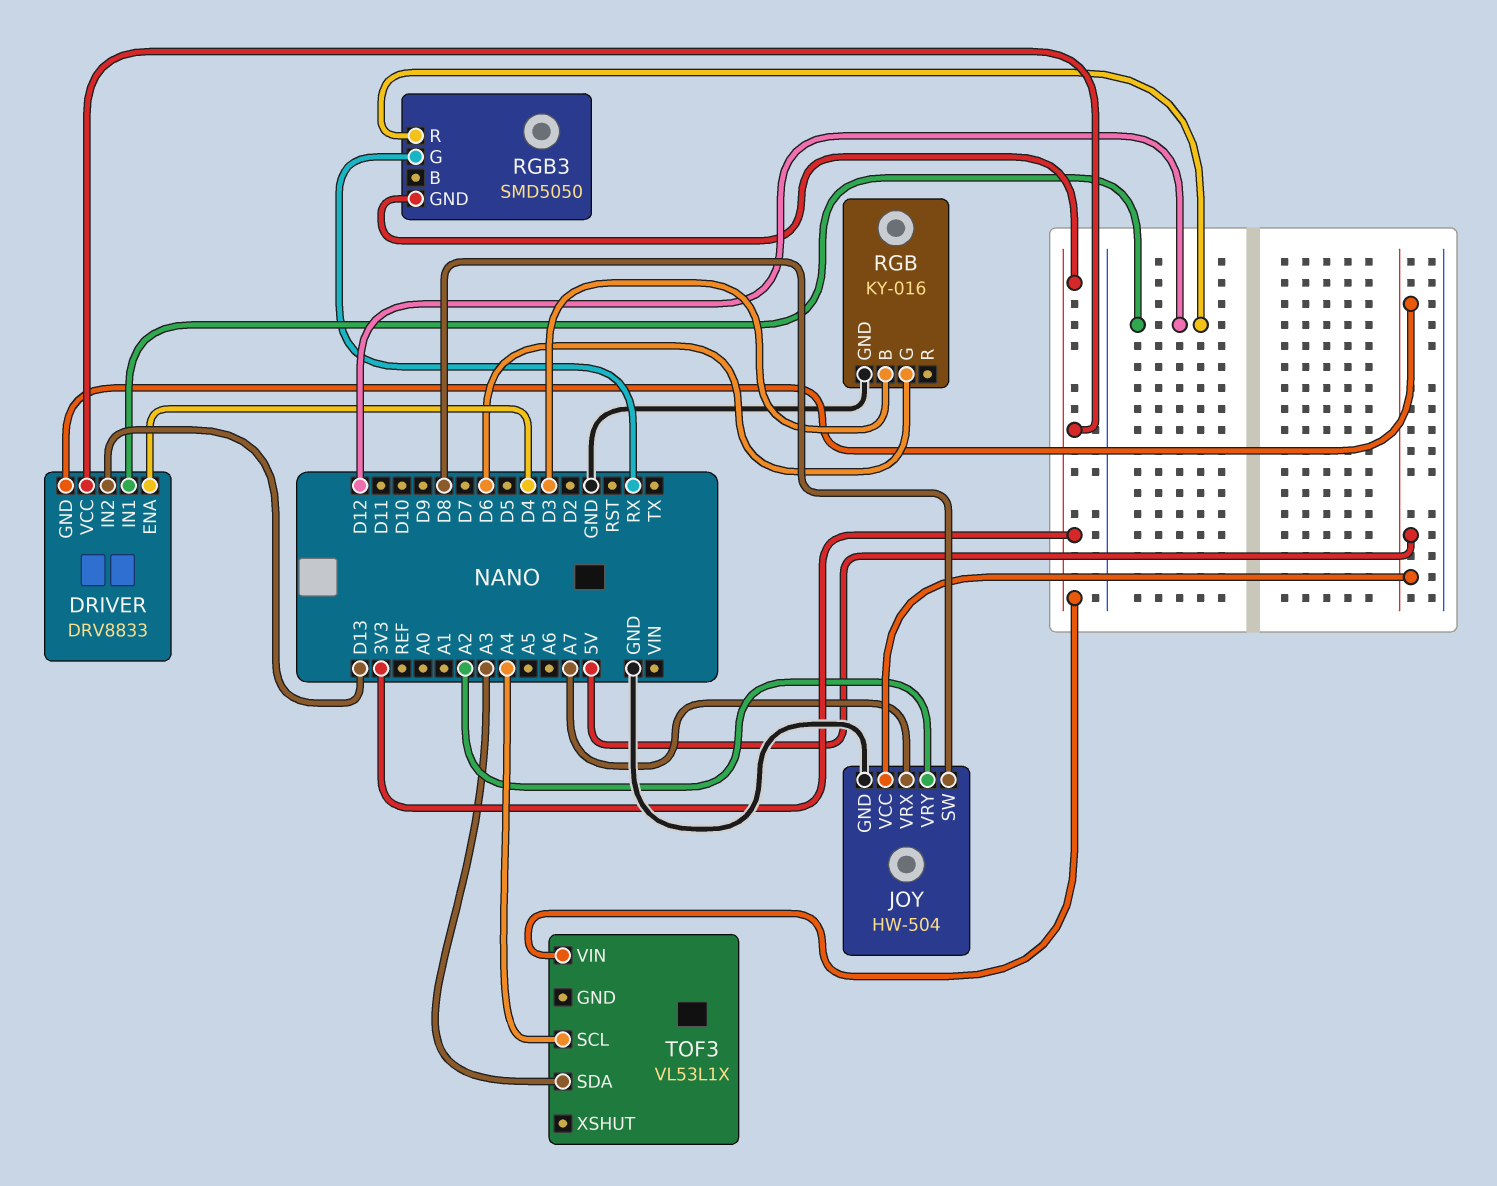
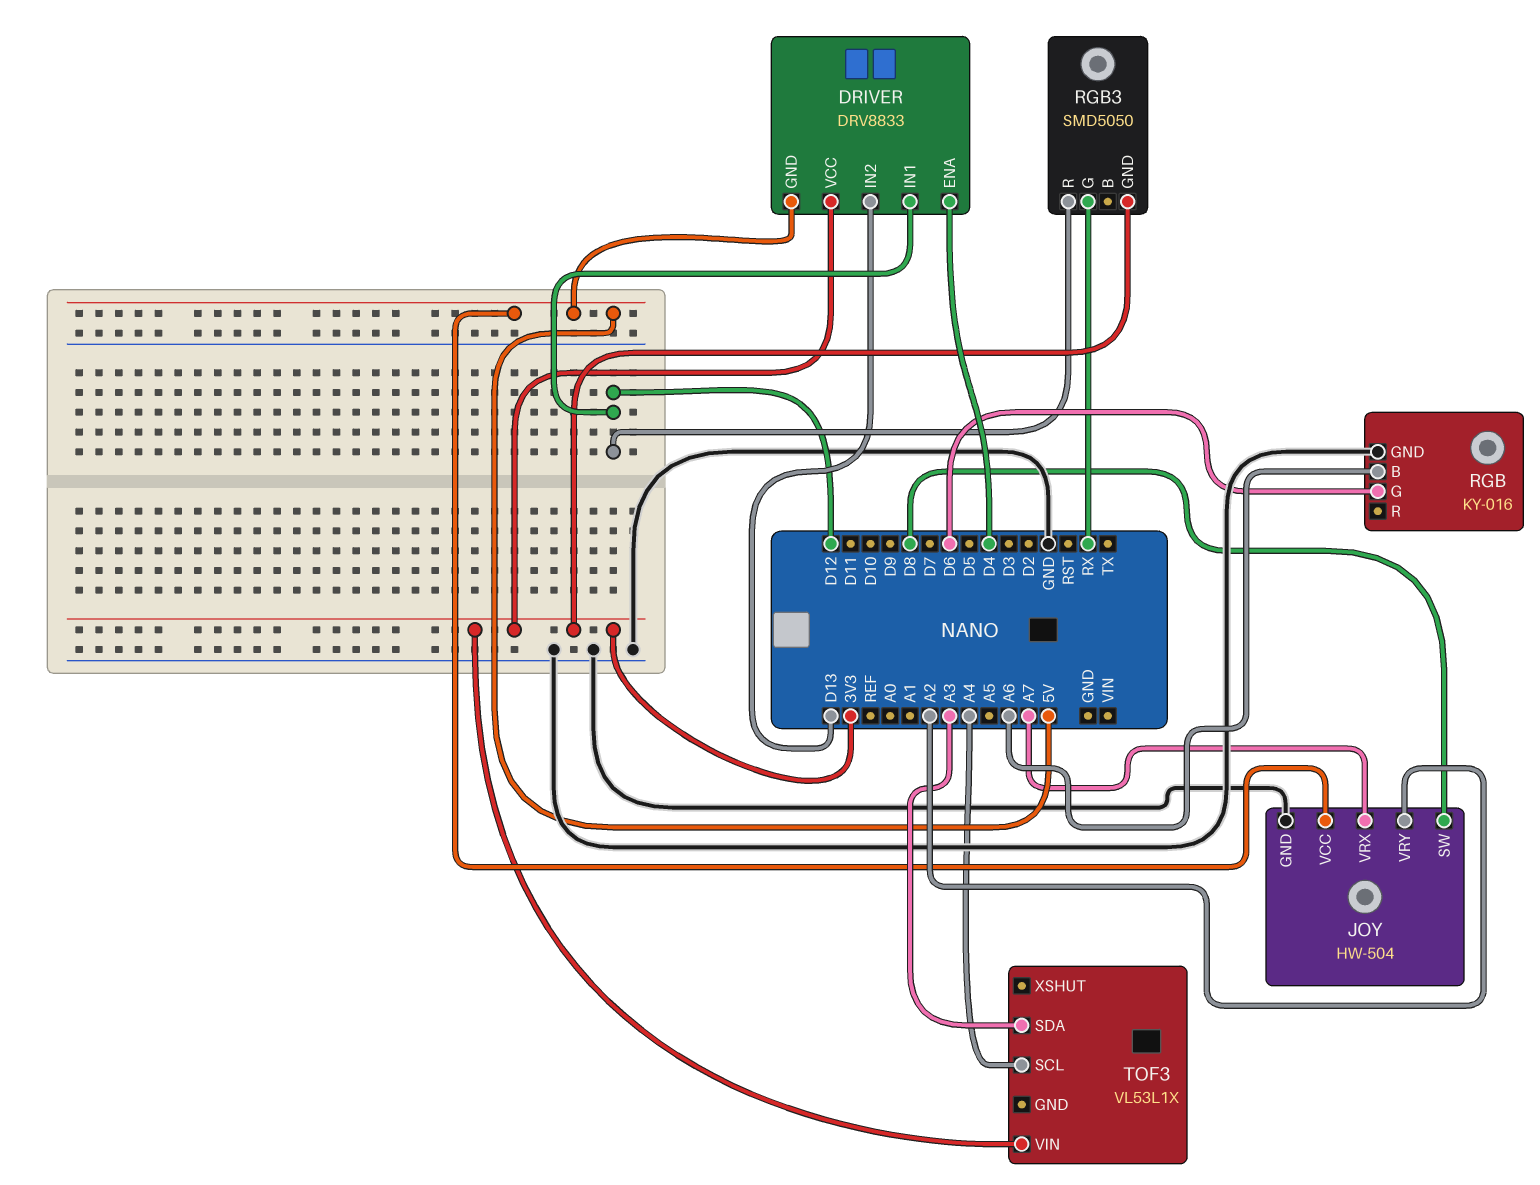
RGB pin B: D3 -> A6

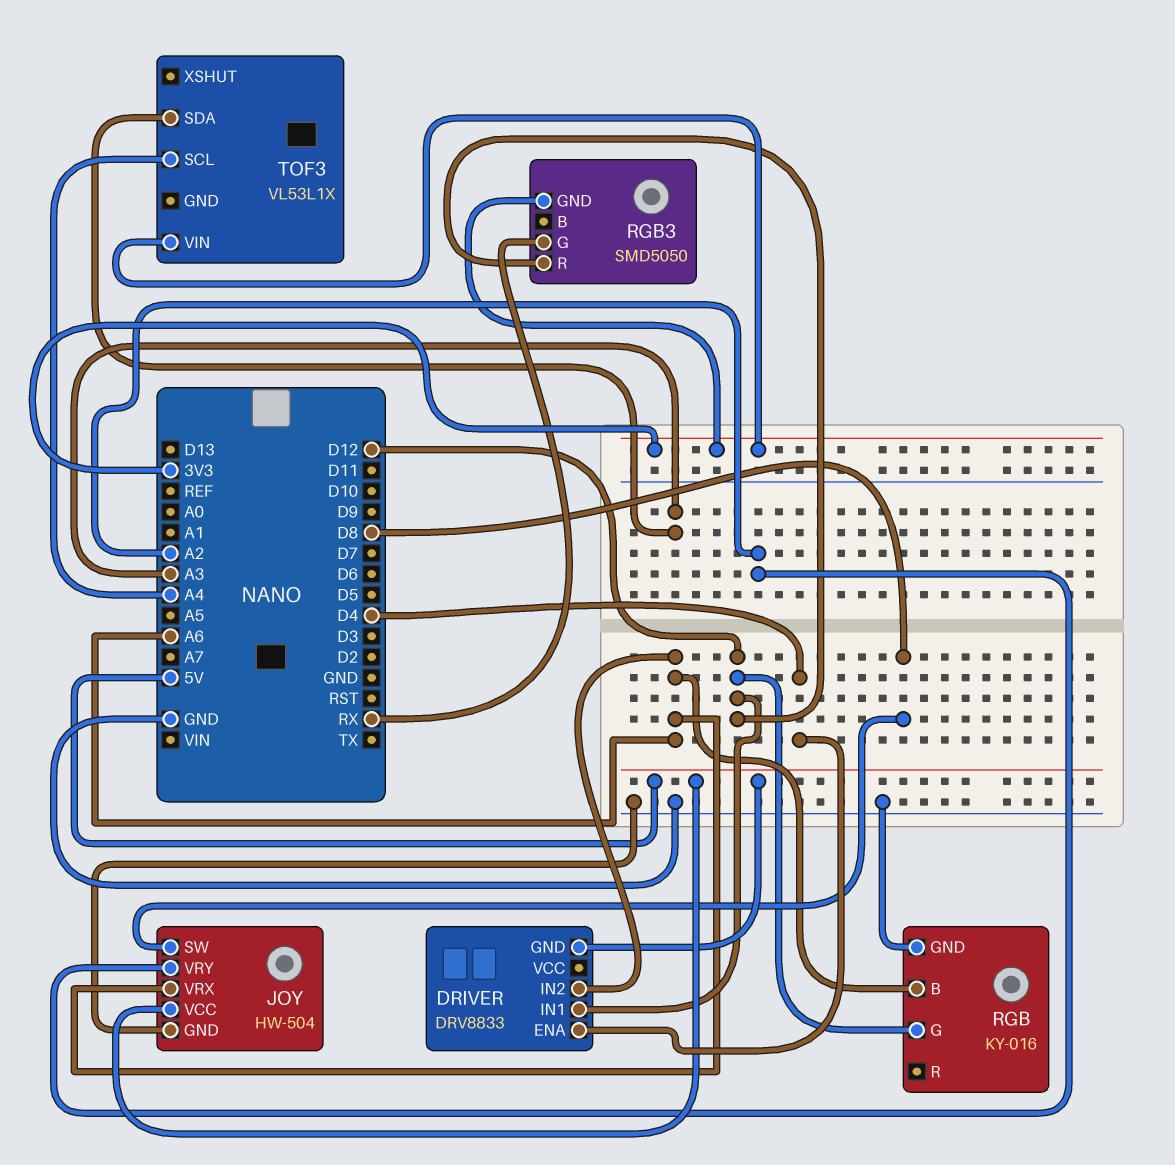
DRIVER pin IN2: D13 -> A6
DRIVER pin VCC: 3V3 -> none
JOY pin VRX: A7 -> A6
RGB pin G: D6 -> D12

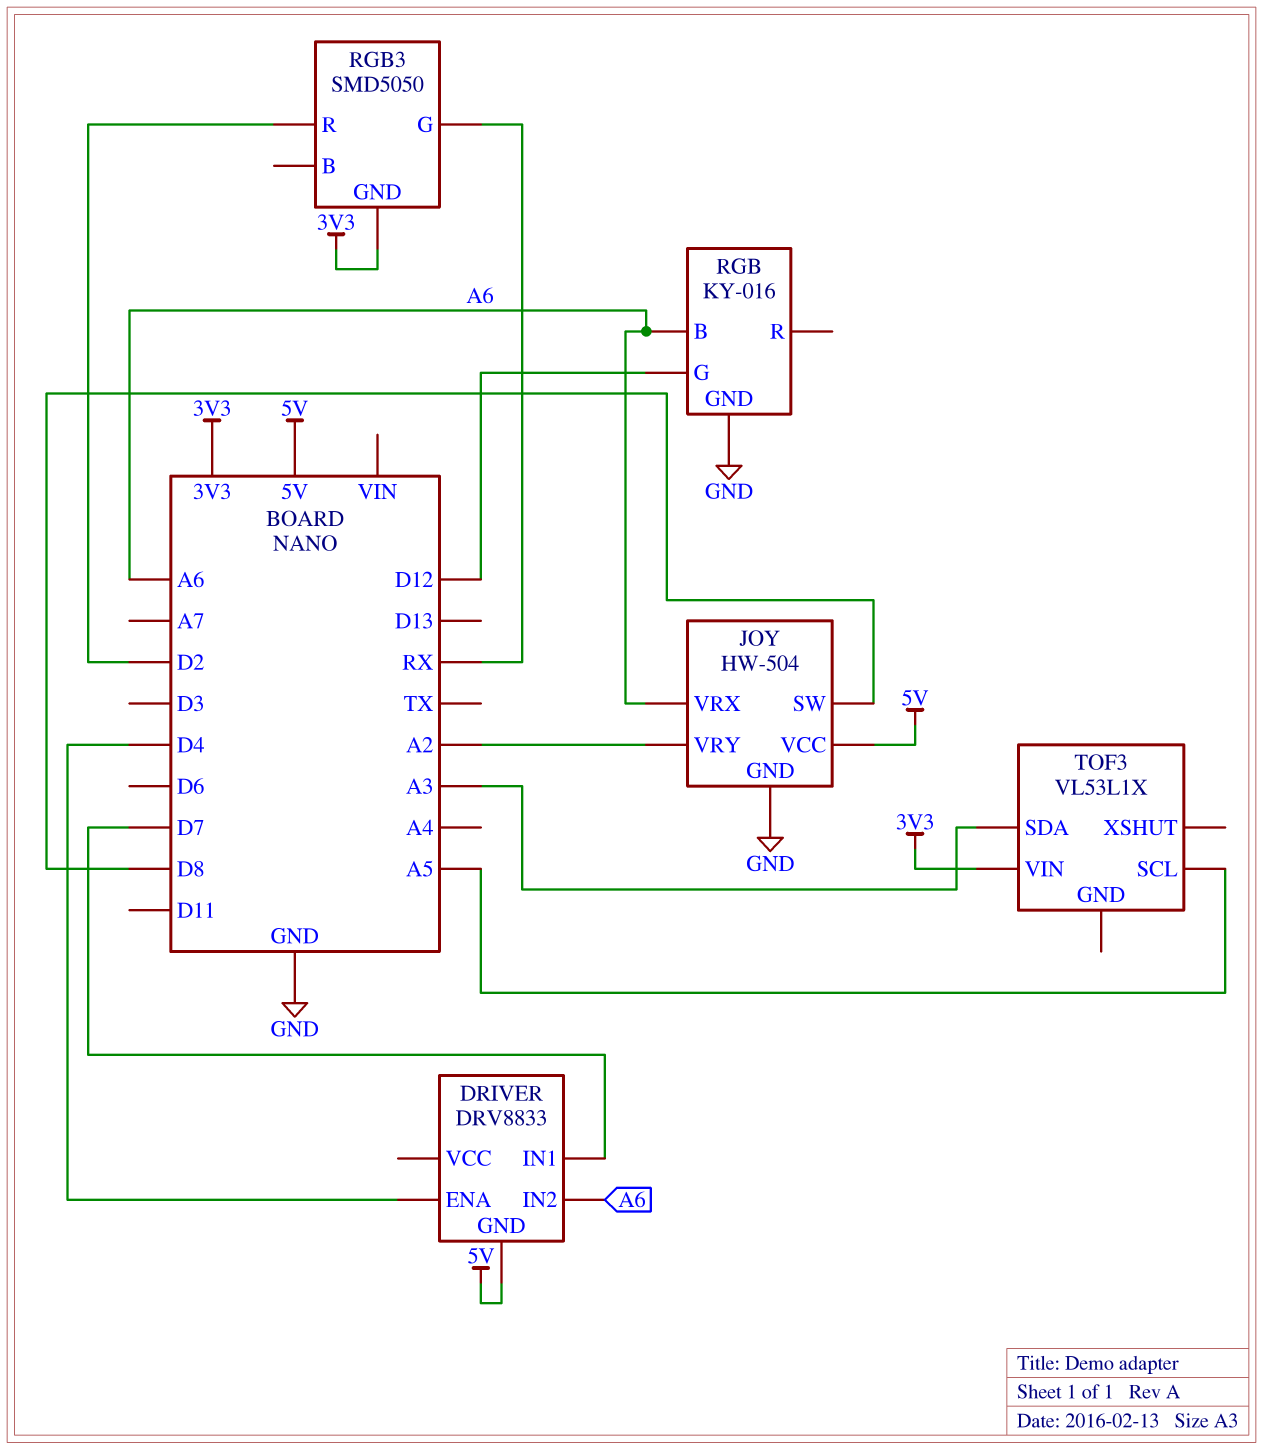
DRIVER pin IN1: D12 -> D7
RGB3 pin R: D12 -> D2
TOF3 pin SCL: A4 -> A5

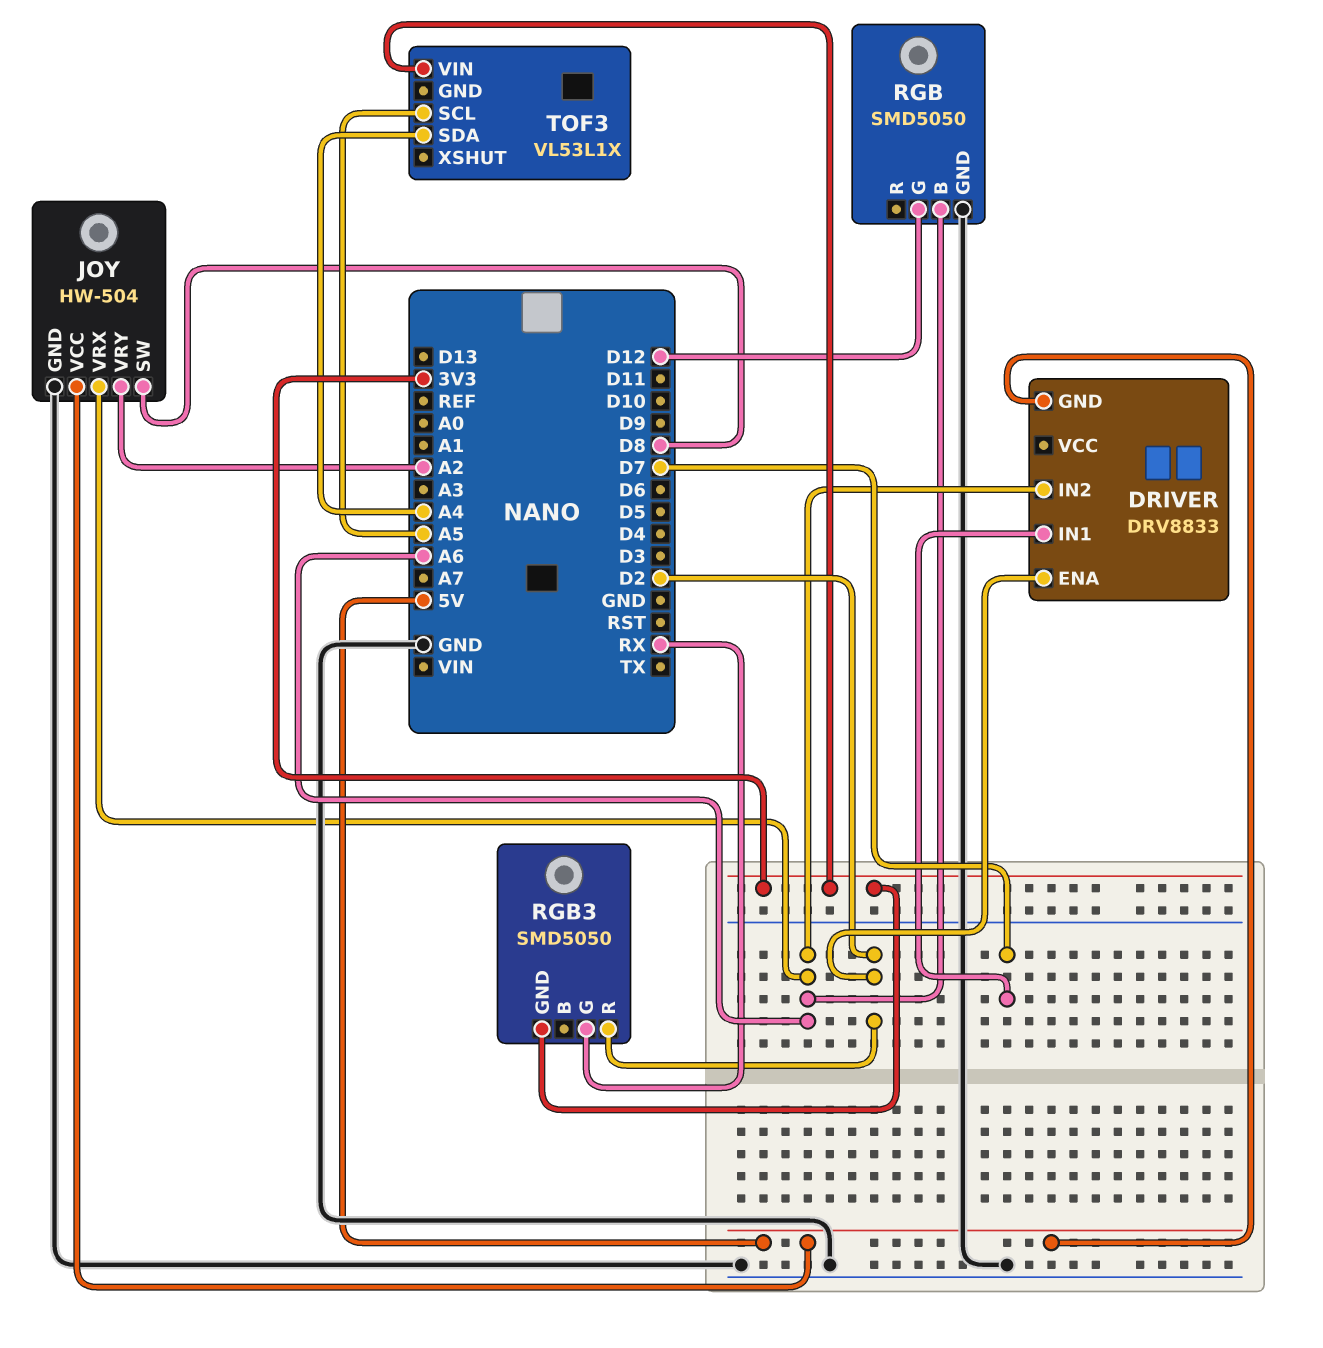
DRIVER pin ENA: D4 -> D2
RGB: KY-016 -> SMD5050
TOF3 pin SDA: A3 -> A4

